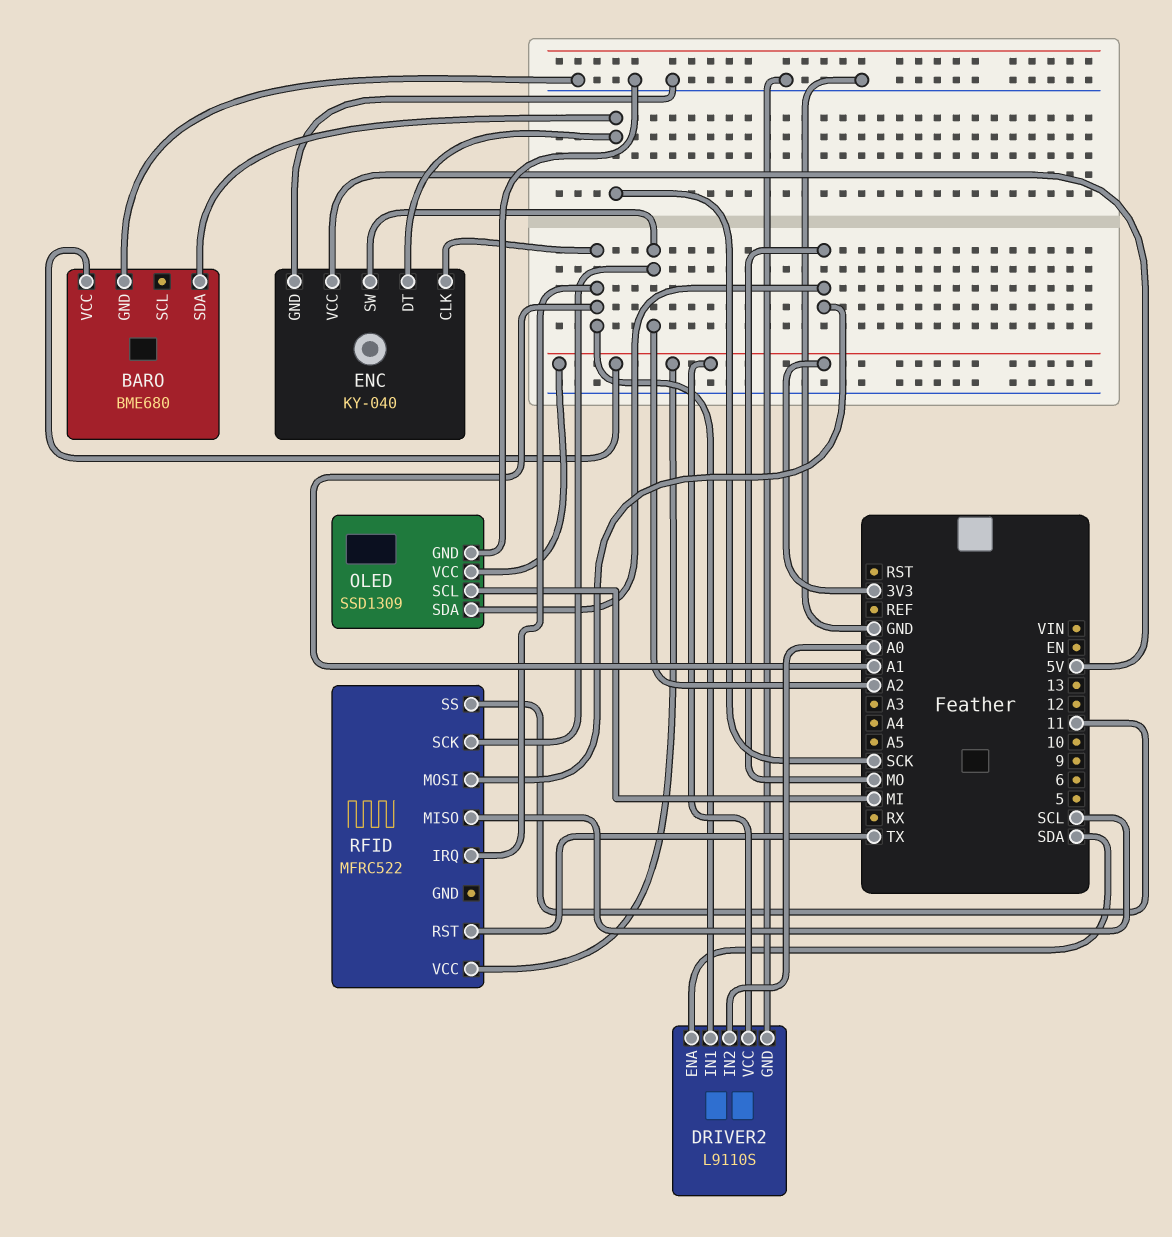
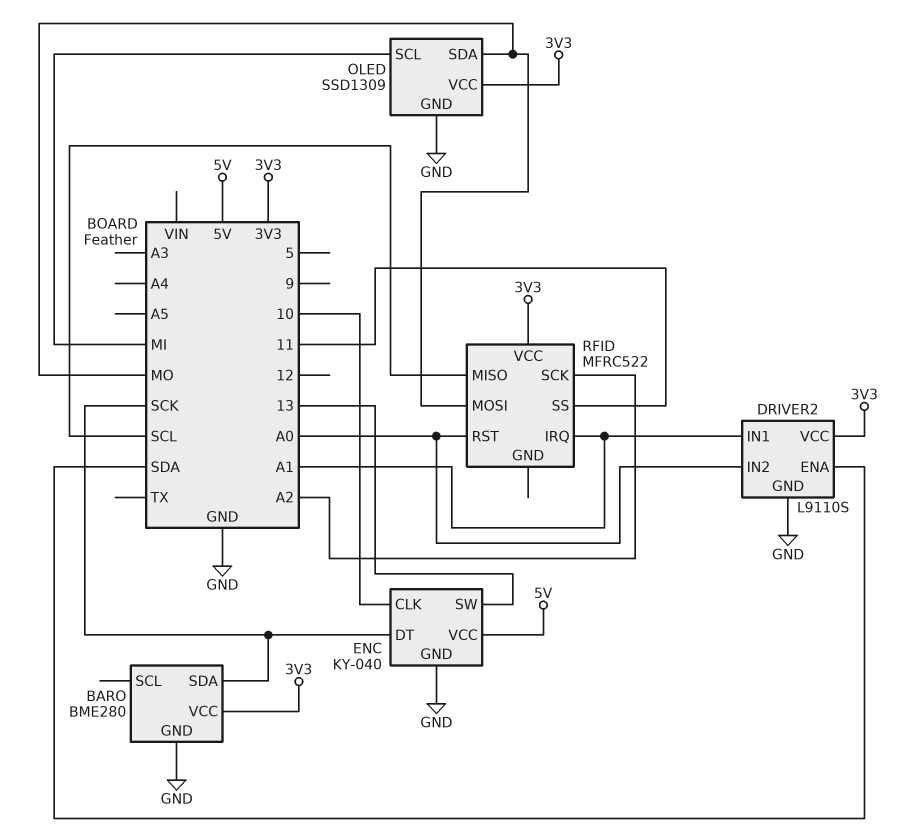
BARO: BME680 -> BME280
ENC pin CLK: A1 -> 10
ENC pin SW: A2 -> 13
RFID pin RST: TX -> A0

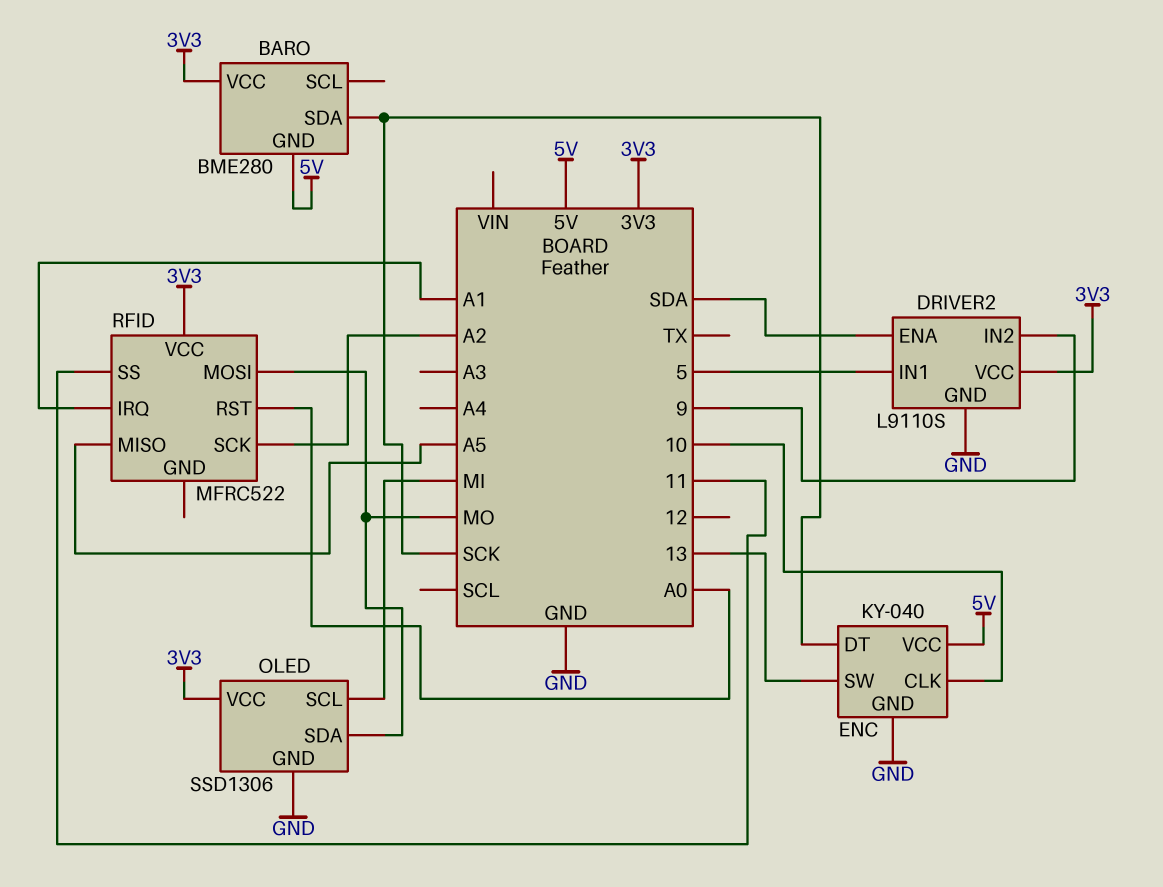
BARO pin GND: GND -> 5V
DRIVER2 pin IN1: A1 -> 5
DRIVER2 pin IN2: A0 -> 9
OLED: SSD1309 -> SSD1306
RFID pin MISO: SCL -> A5

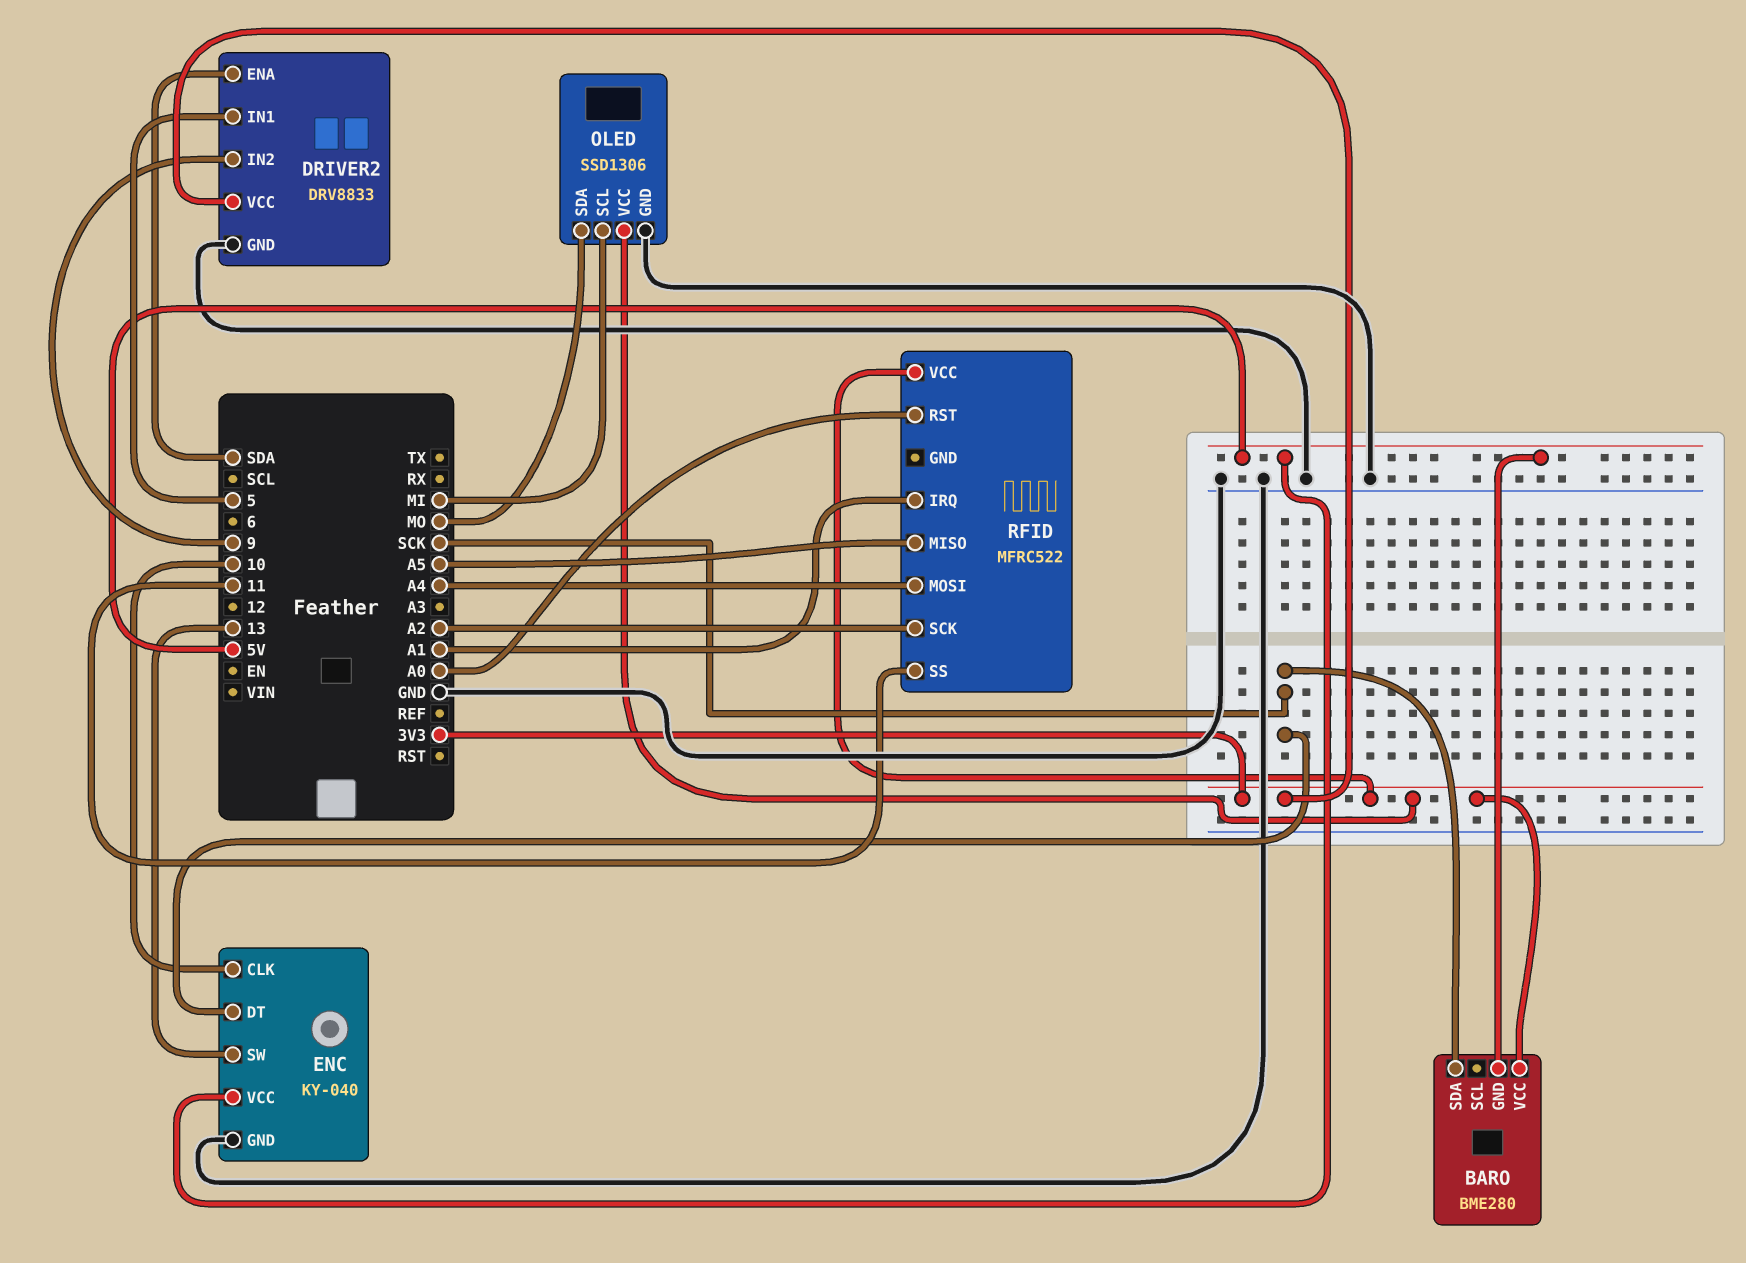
DRIVER2: L9110S -> DRV8833
RFID pin MOSI: MO -> A4

